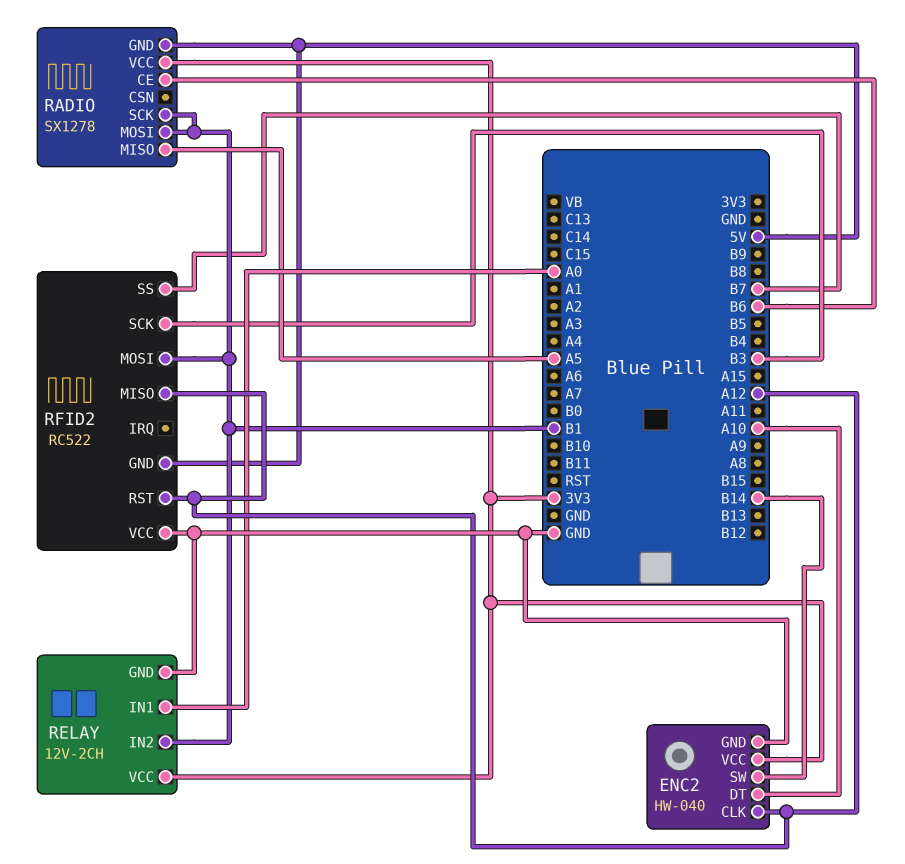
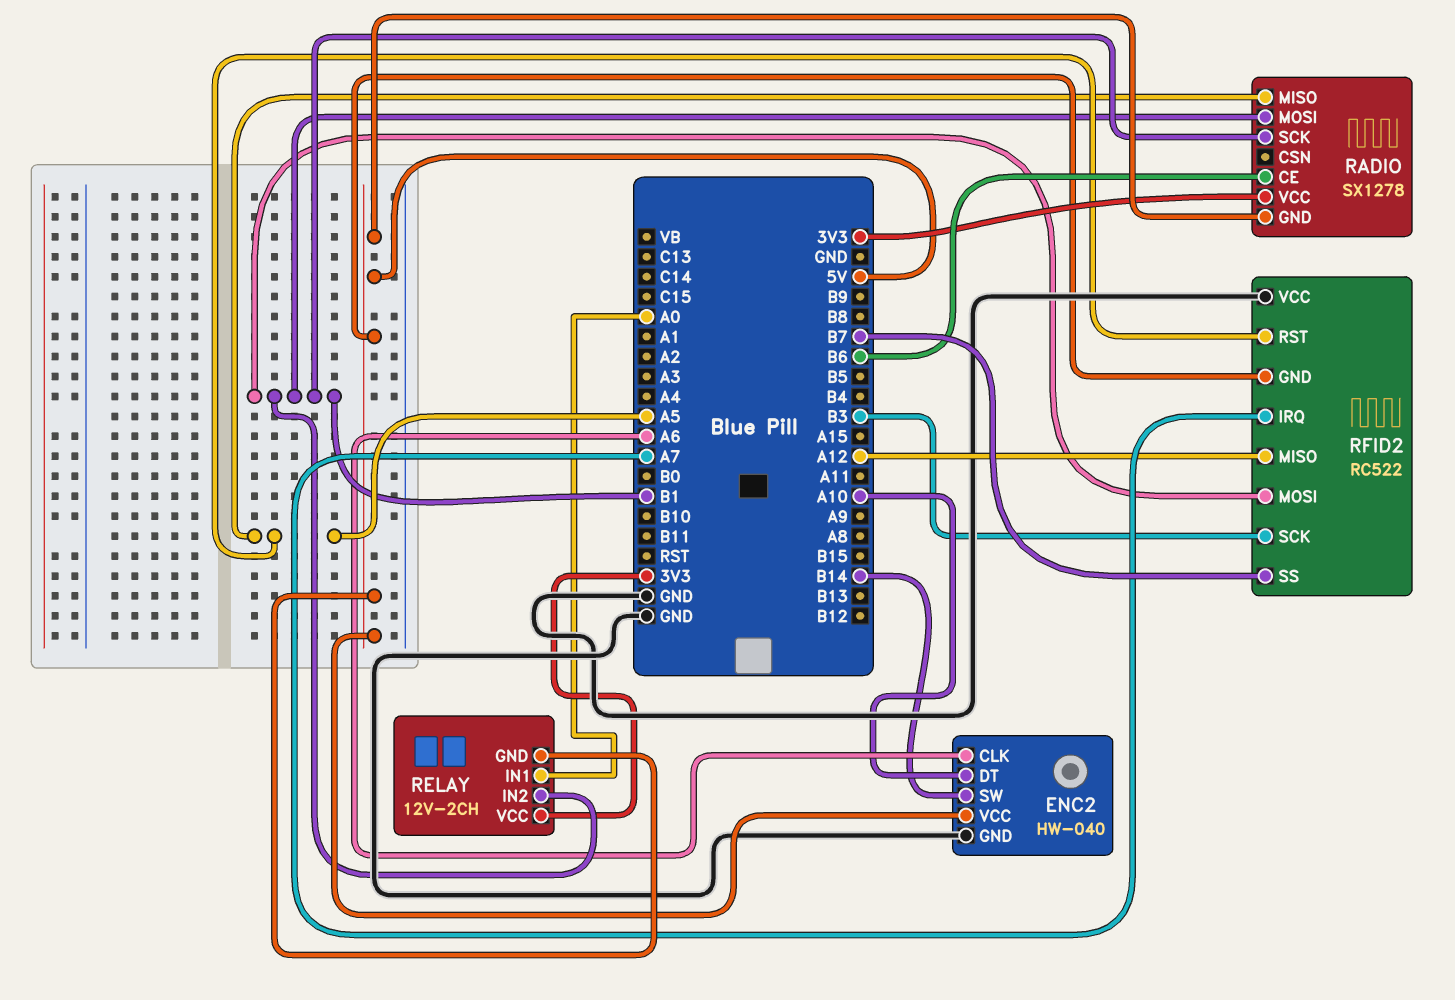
ENC2 pin CLK: A12 -> A6
ENC2 pin VCC: 3V3 -> 5V
RELAY pin GND: GND -> 5V
RFID2 pin IRQ: none -> A7
RFID2 pin RST: A12 -> A5

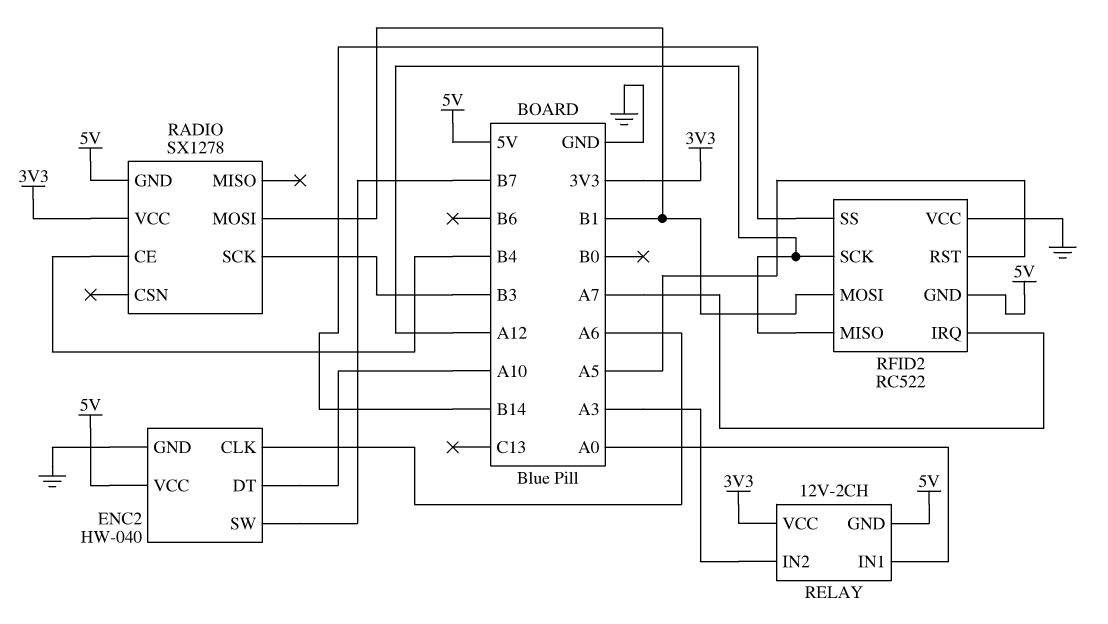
ENC2 pin SW: B14 -> B7
RADIO pin CE: B6 -> B4
RADIO pin MISO: A5 -> none
RADIO pin SCK: B1 -> B3
RELAY pin IN2: B1 -> A3
RFID2 pin SCK: B3 -> A12
RFID2 pin SS: B7 -> B14

